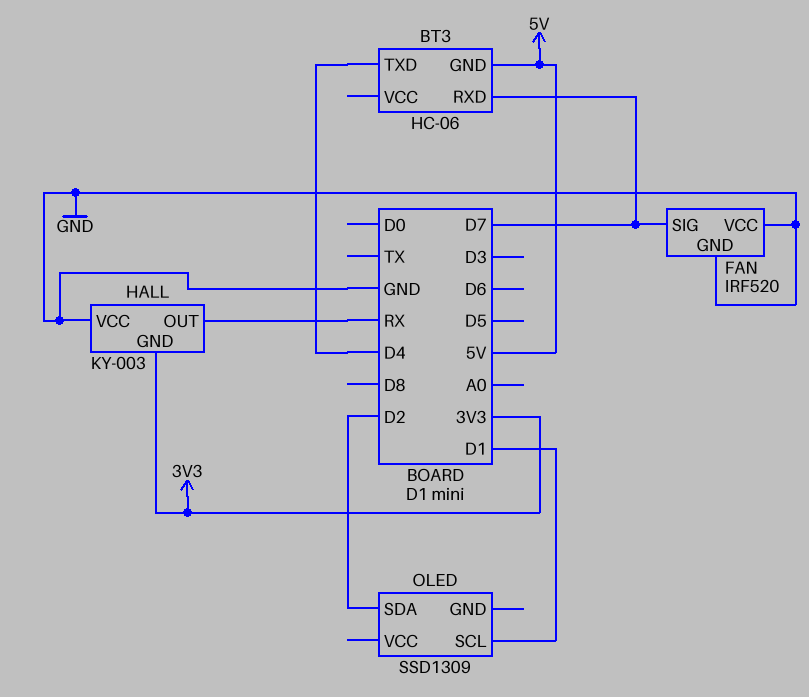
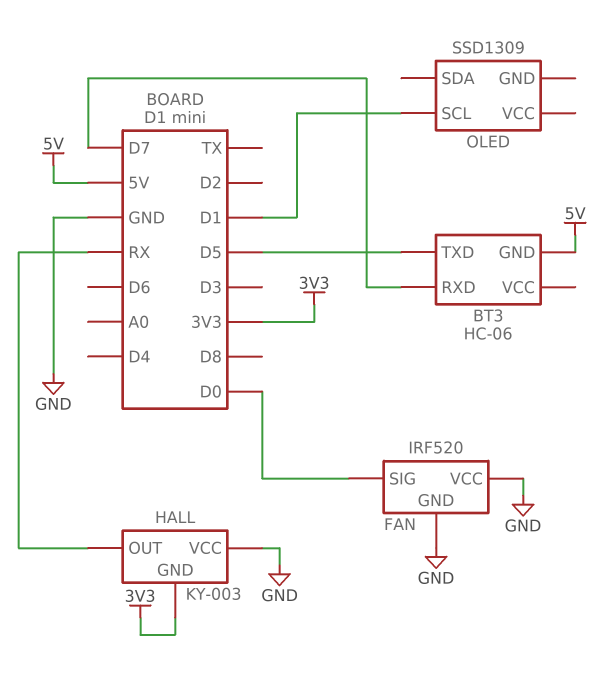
BT3 pin TXD: D4 -> D5
FAN pin SIG: D7 -> D0
OLED pin SDA: D2 -> none

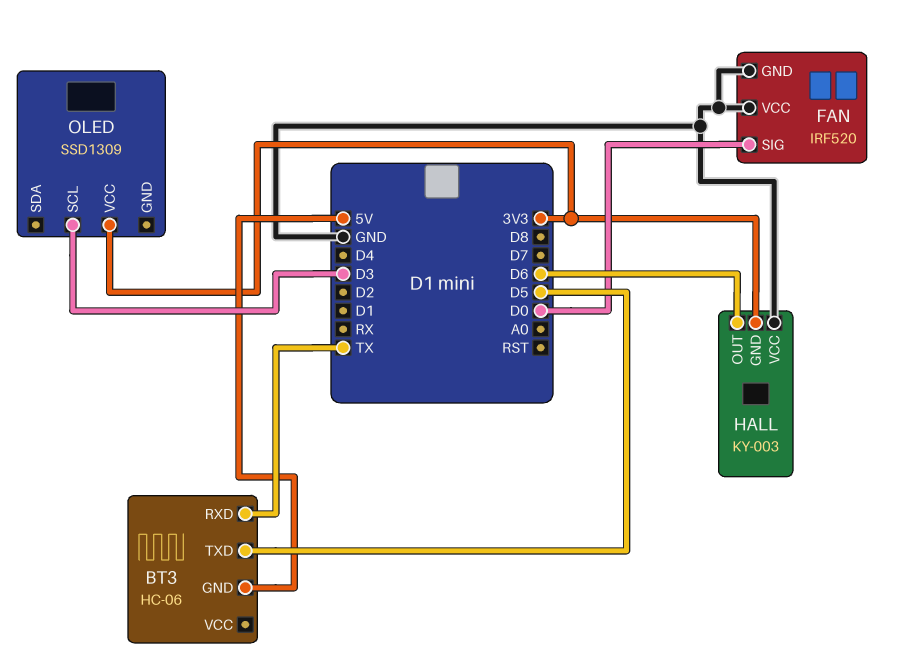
BT3 pin RXD: D7 -> TX
HALL pin OUT: RX -> D6
OLED pin SCL: D1 -> D3
OLED pin VCC: none -> 3V3

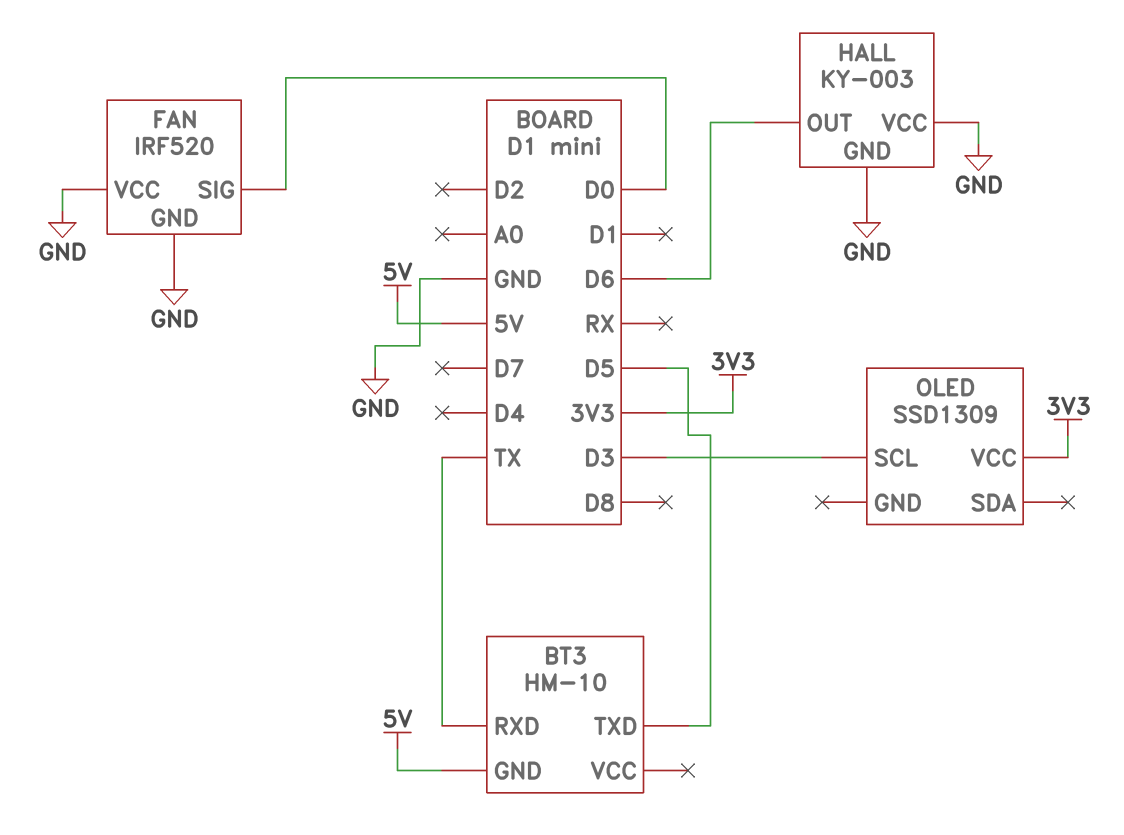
BT3: HC-06 -> HM-10
HALL pin GND: 3V3 -> GND

